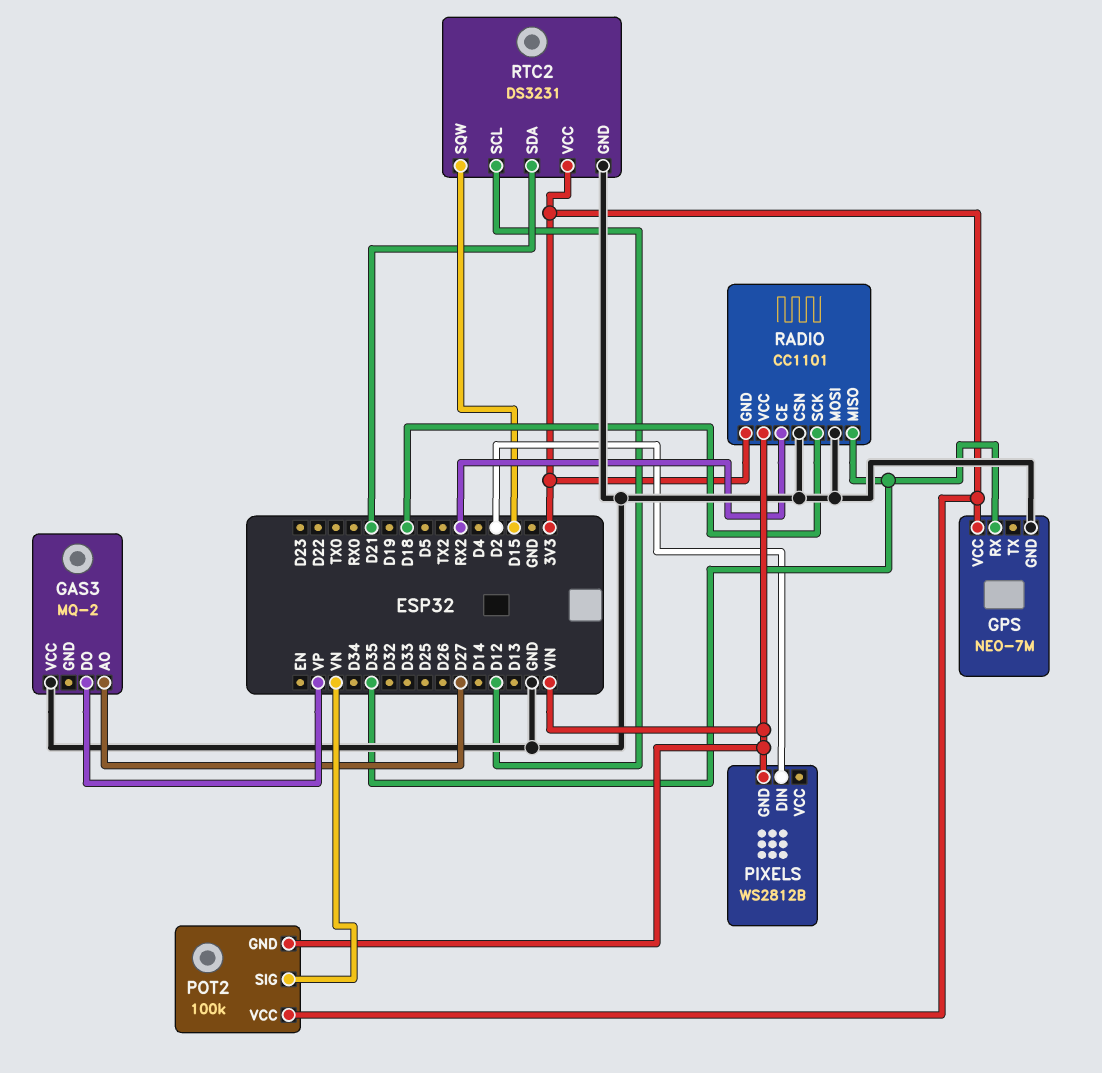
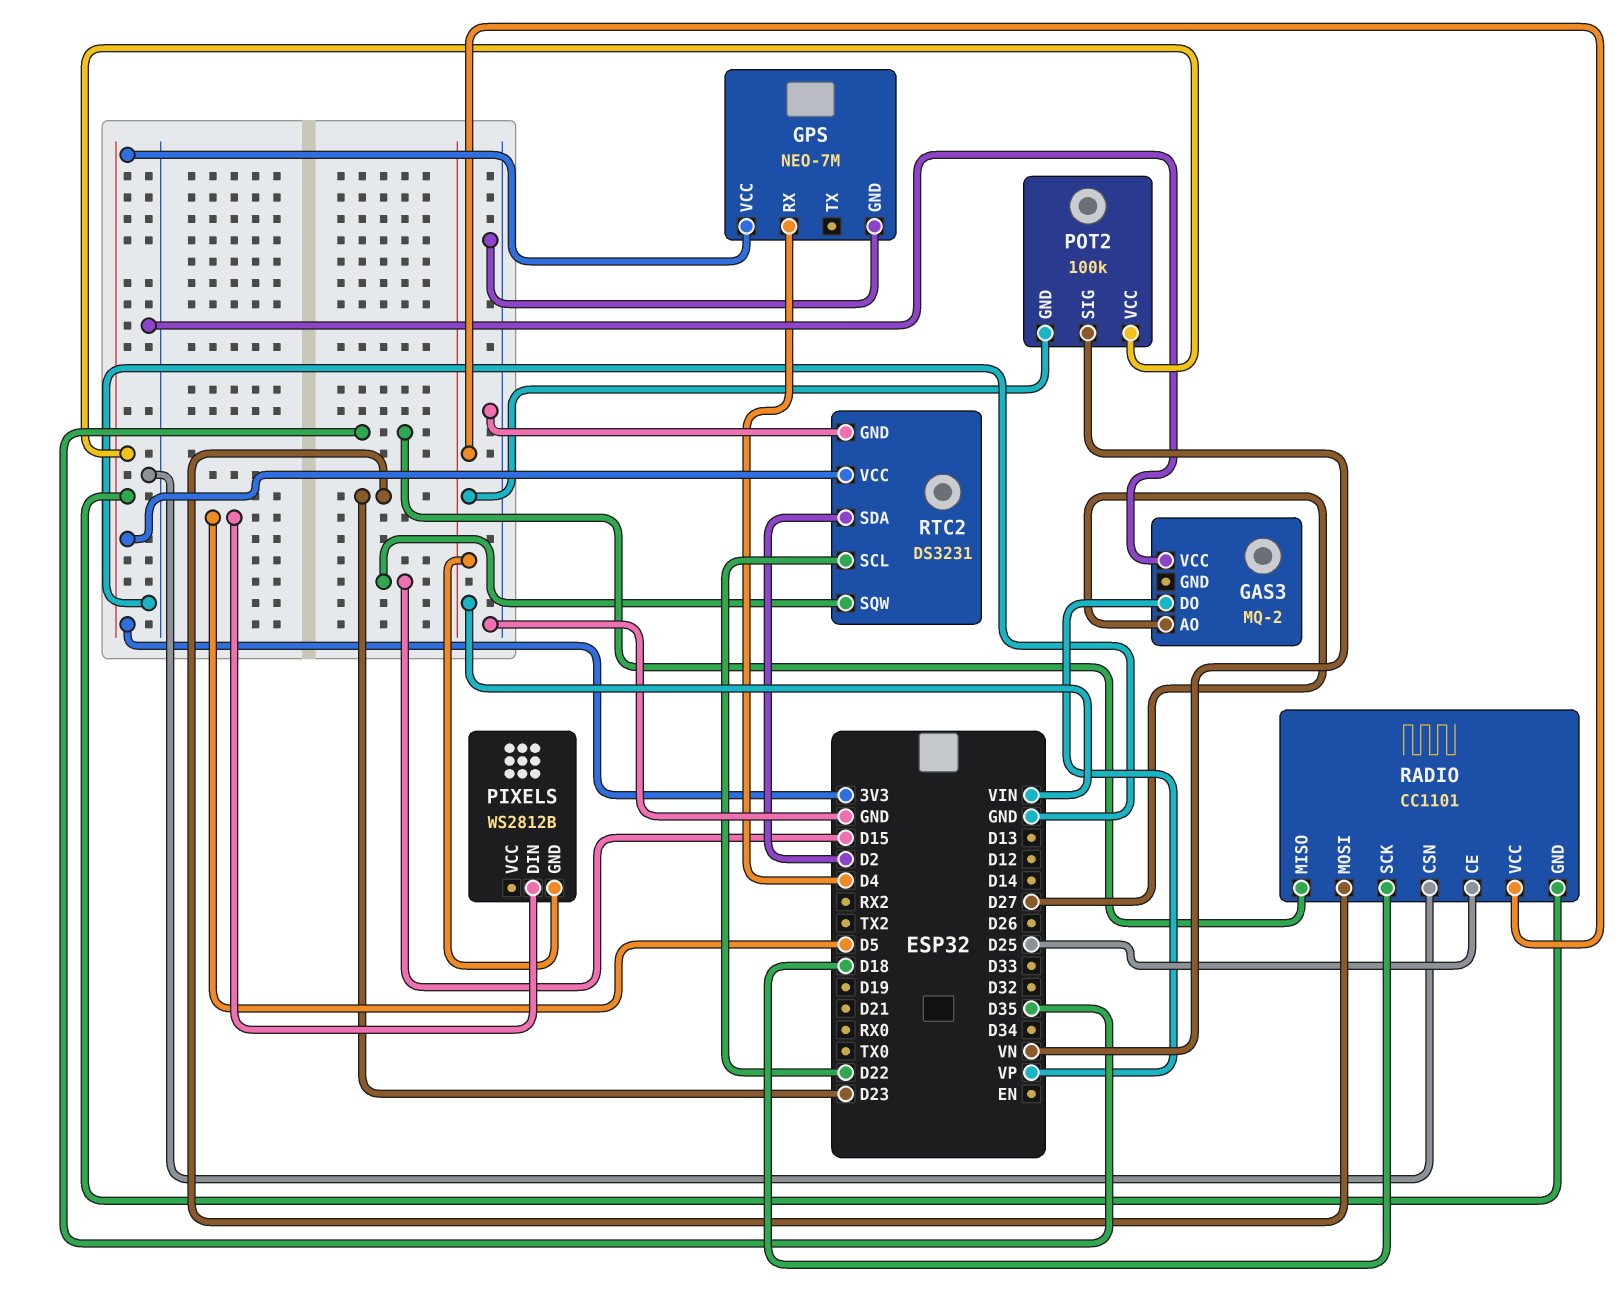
GPS pin RX: D35 -> D4
PIXELS pin DIN: D2 -> D5
RADIO pin CE: RX2 -> D25
RADIO pin MOSI: GND -> D23
RTC2 pin SCL: D12 -> D22
RTC2 pin SDA: D21 -> D2

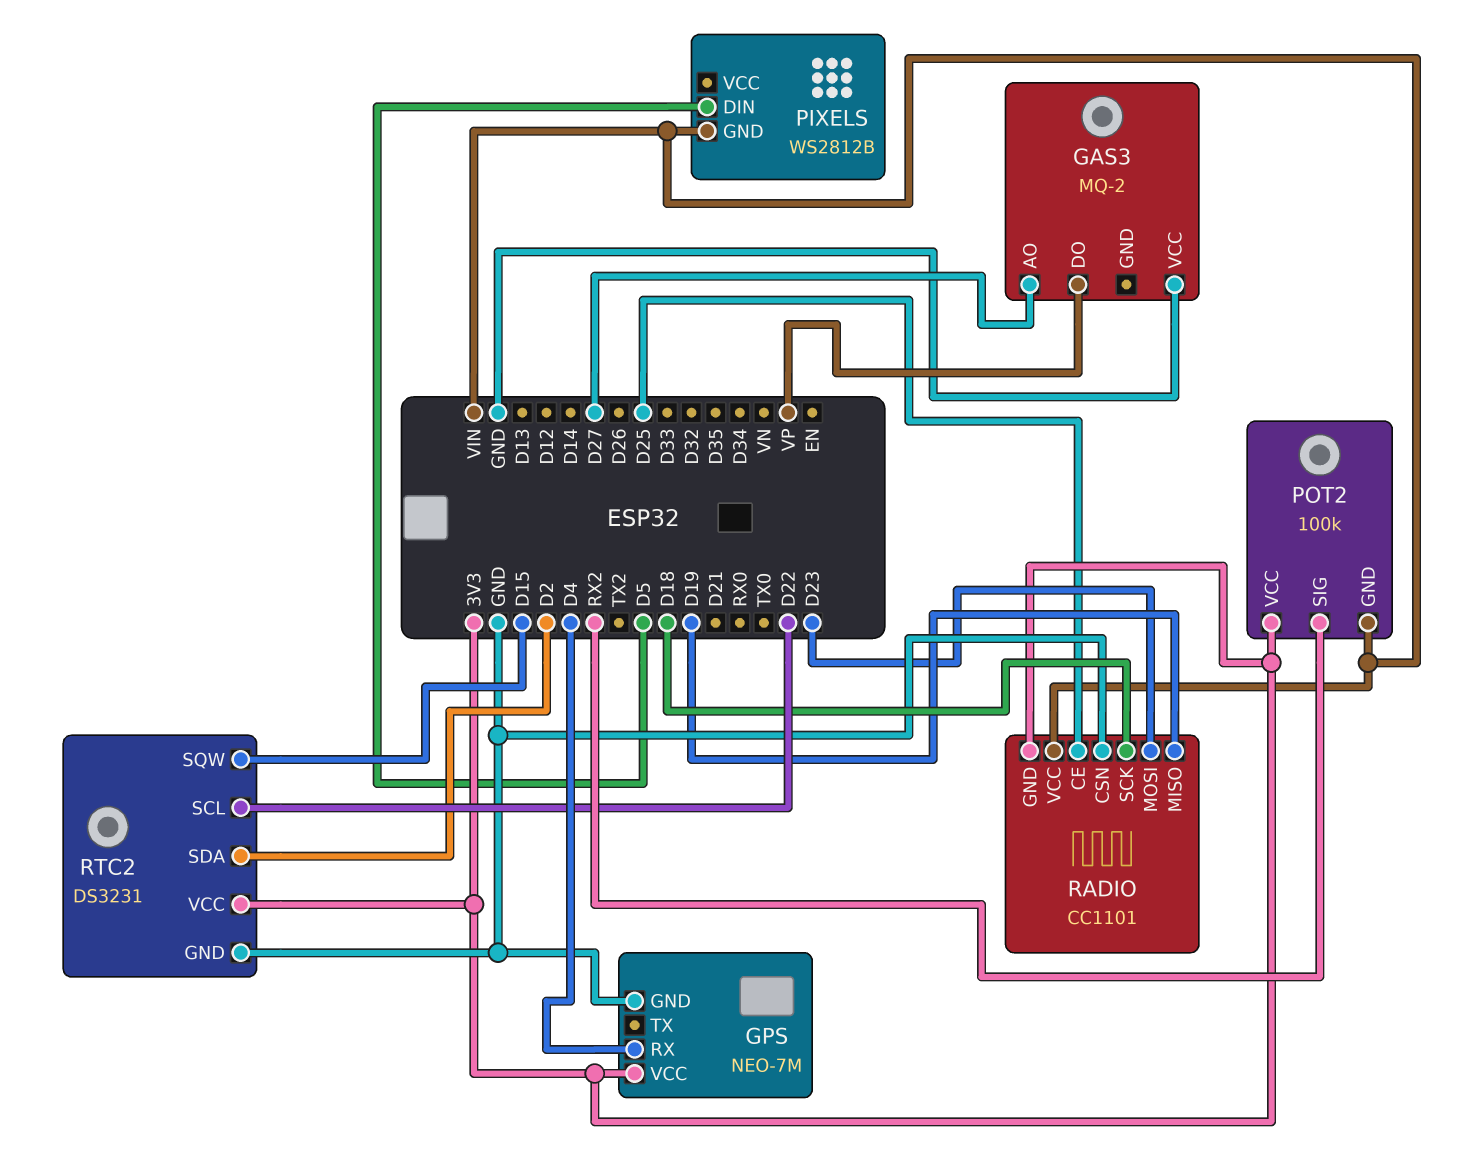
POT2 pin SIG: VN -> RX2
RADIO pin MISO: D35 -> D19

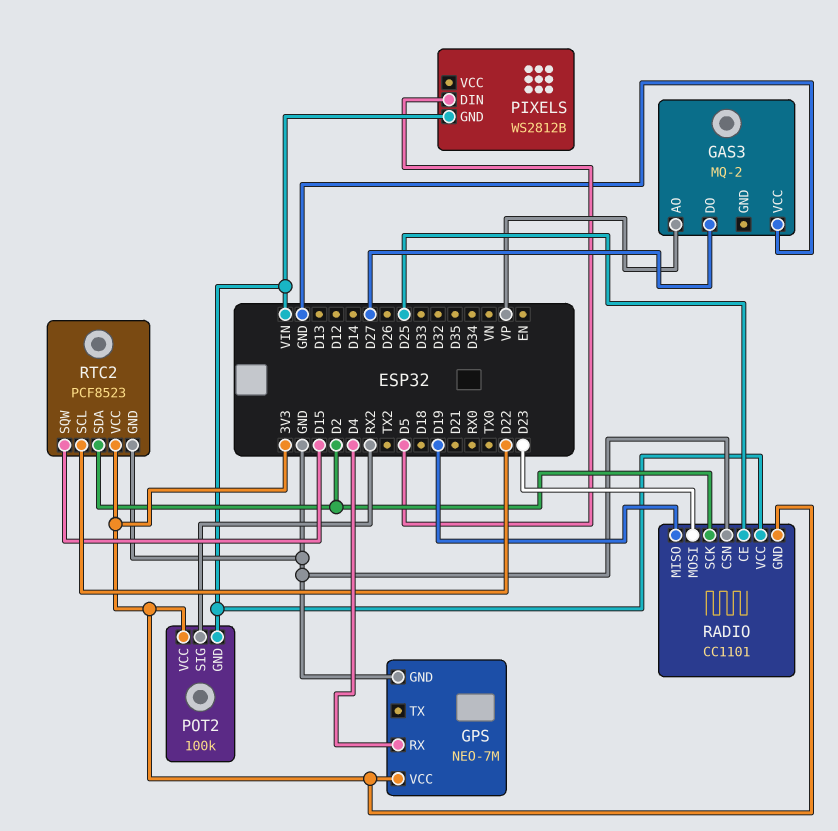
GAS3 pin AO: D27 -> VP
GAS3 pin DO: VP -> D27
RADIO pin SCK: D18 -> D2
RTC2: DS3231 -> PCF8523

